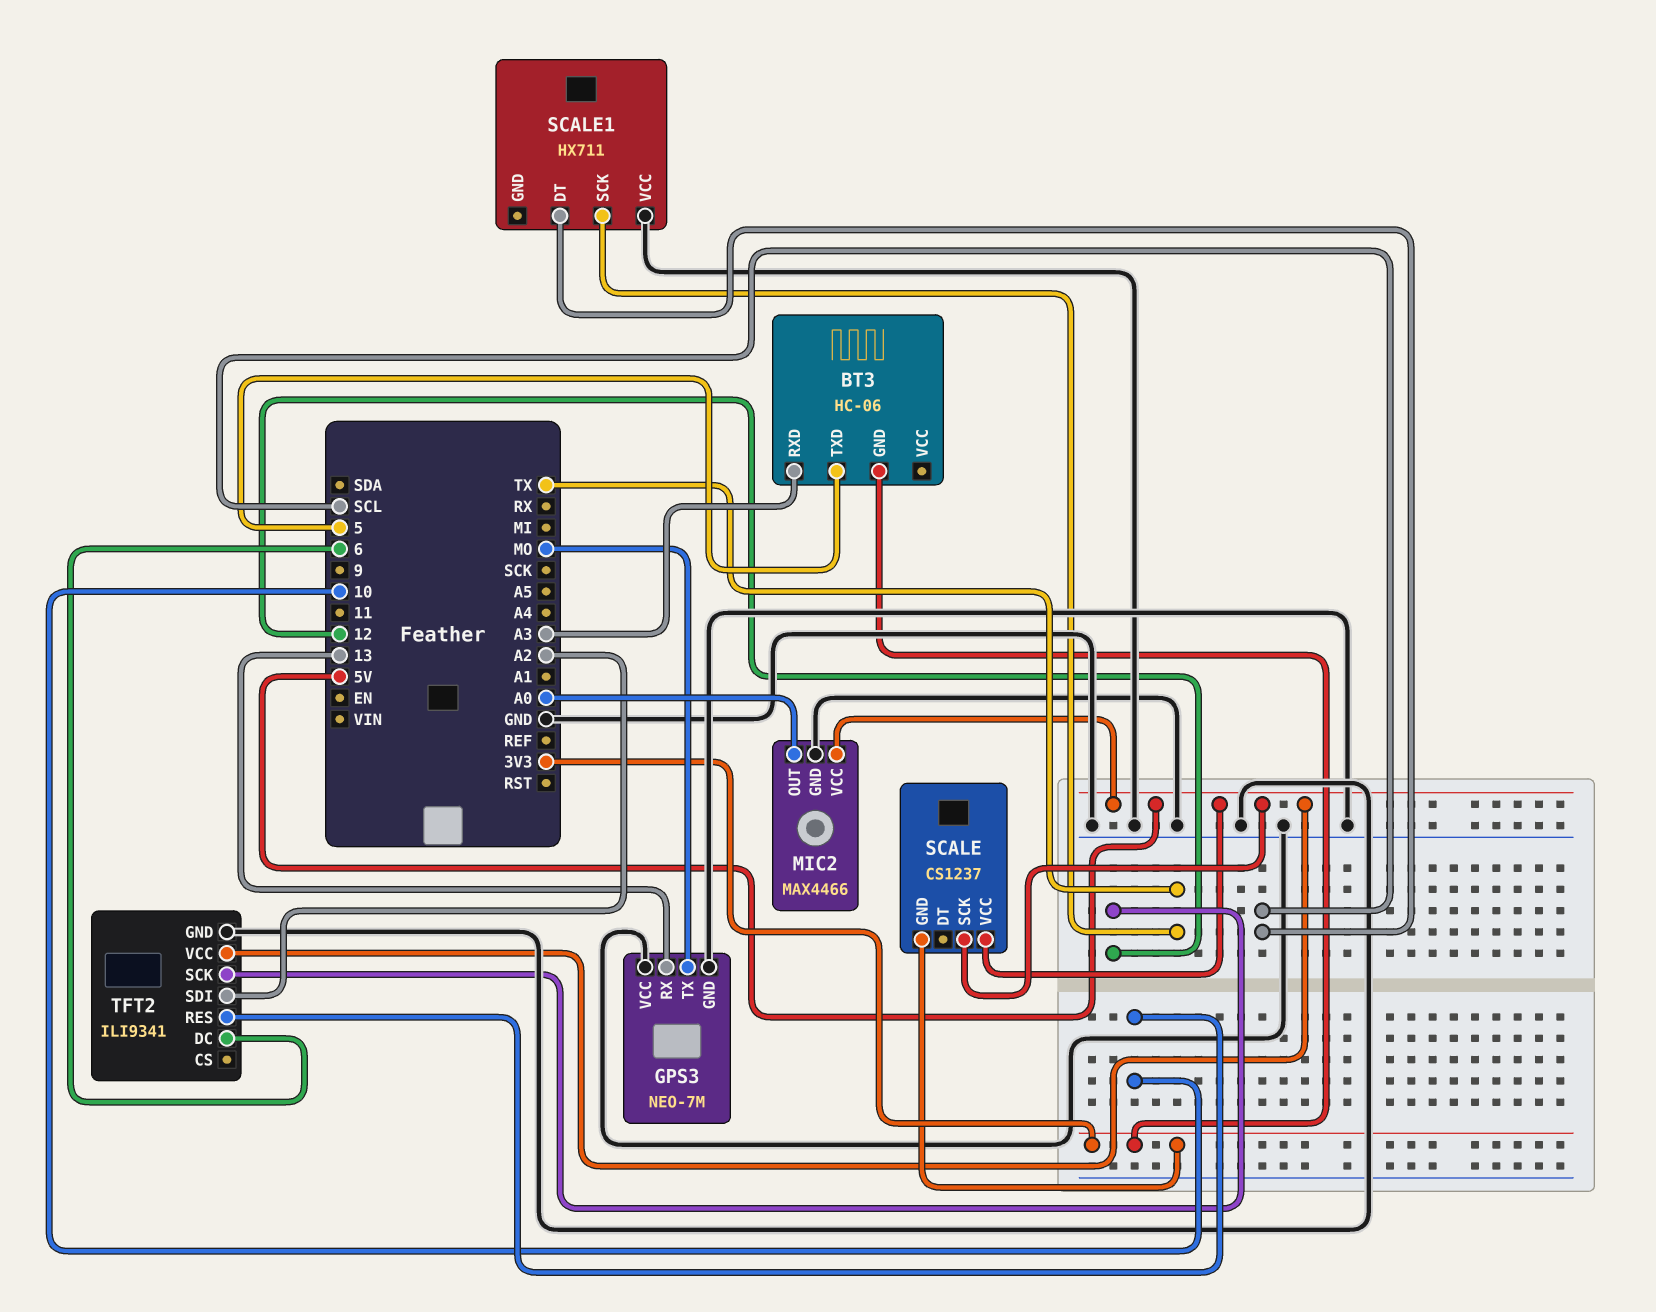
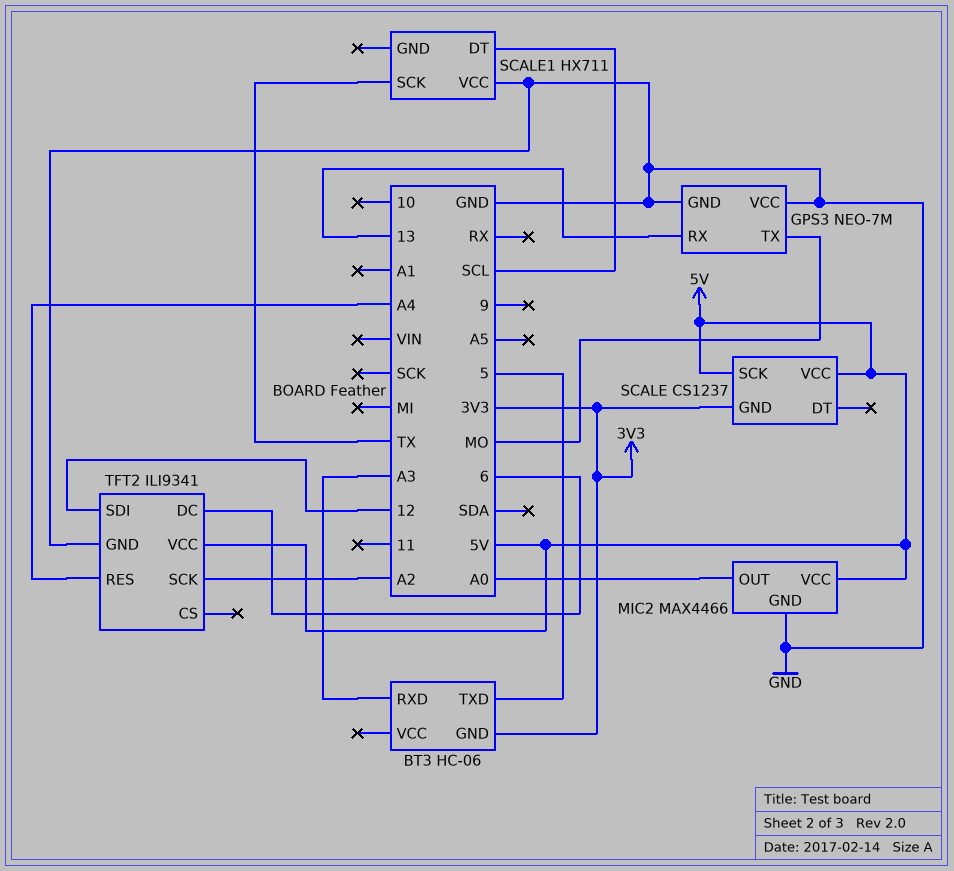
TFT2 pin RES: 10 -> A4
TFT2 pin SCK: 12 -> A2
TFT2 pin SDI: A2 -> 12

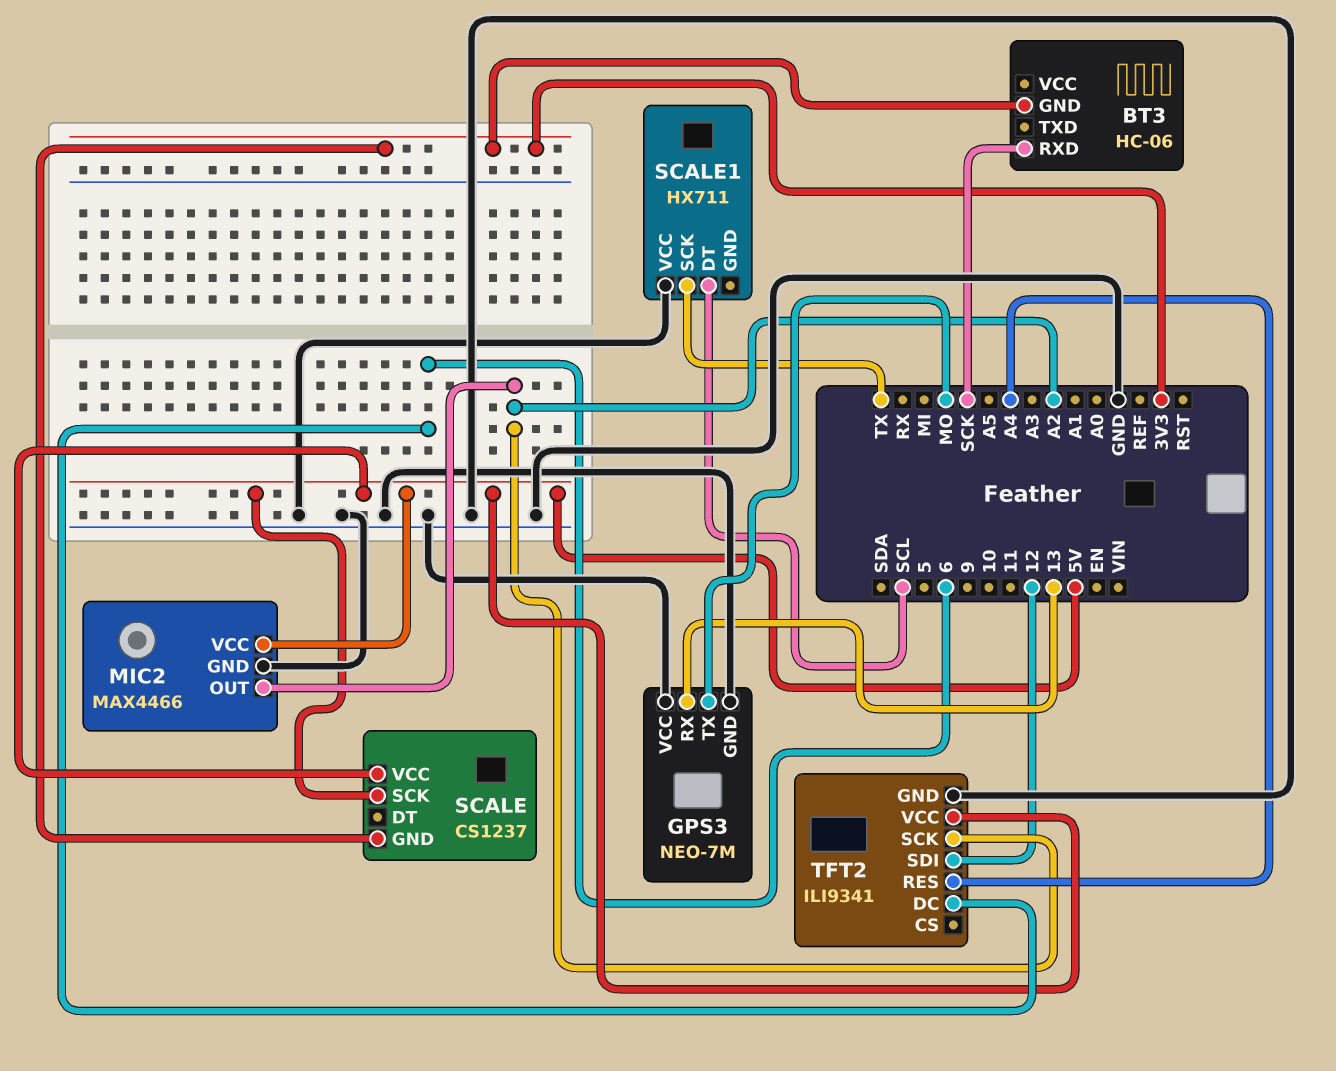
BT3 pin RXD: A3 -> SCK
BT3 pin TXD: 5 -> none
MIC2 pin OUT: A0 -> A2

